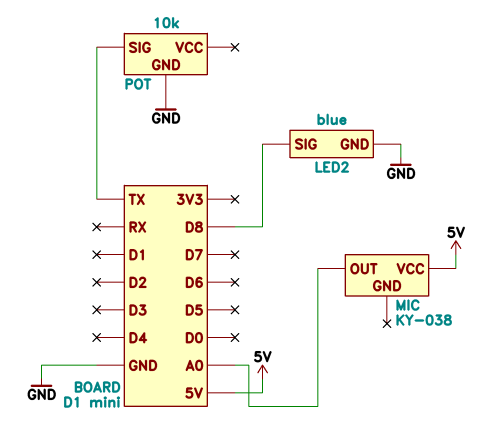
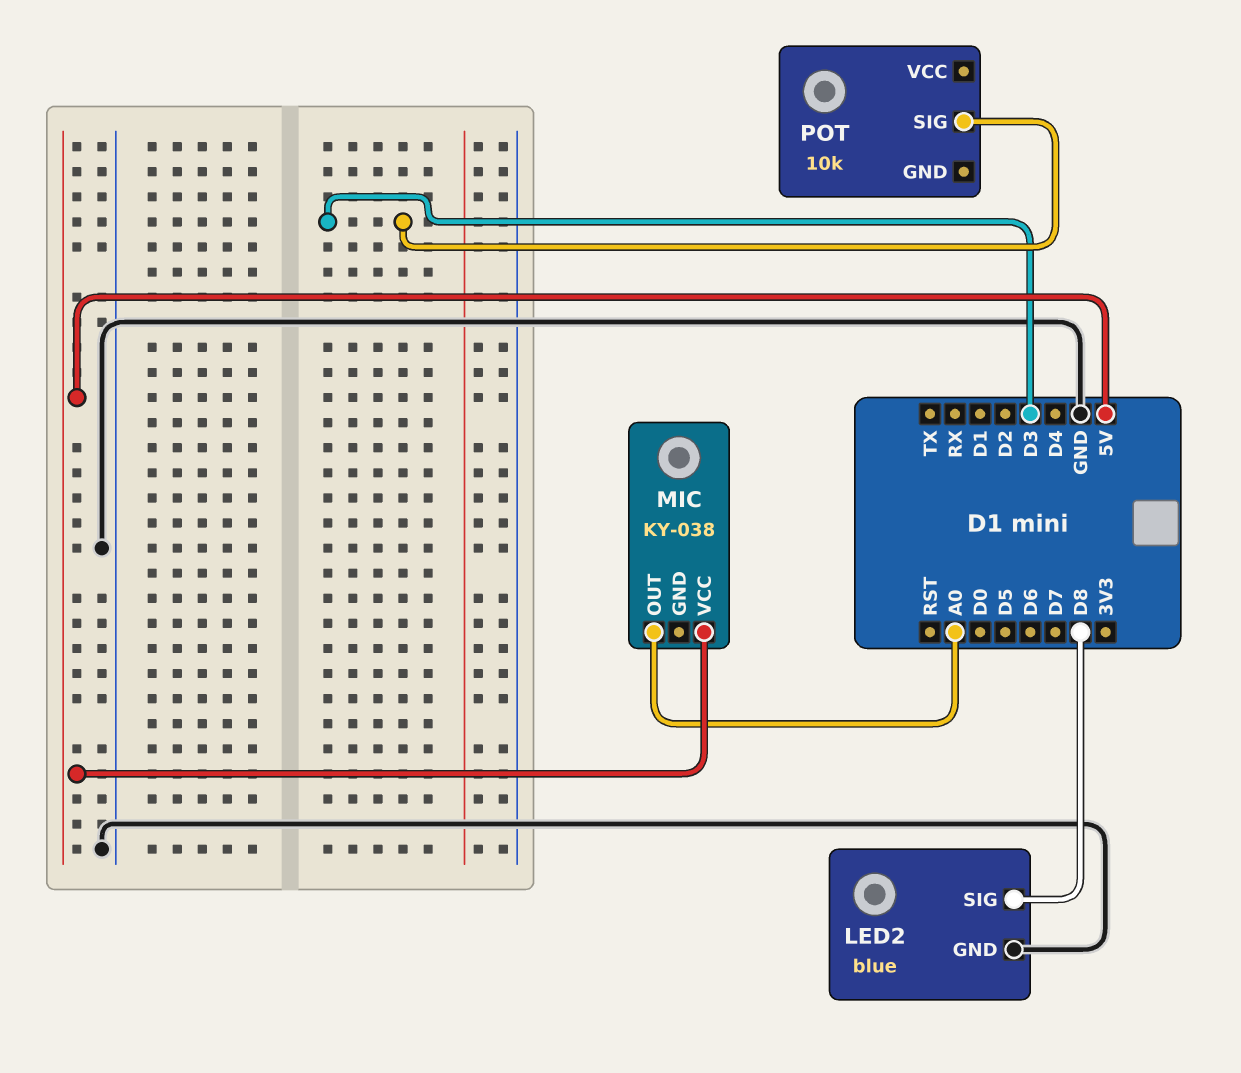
POT pin GND: GND -> none
POT pin SIG: TX -> D3

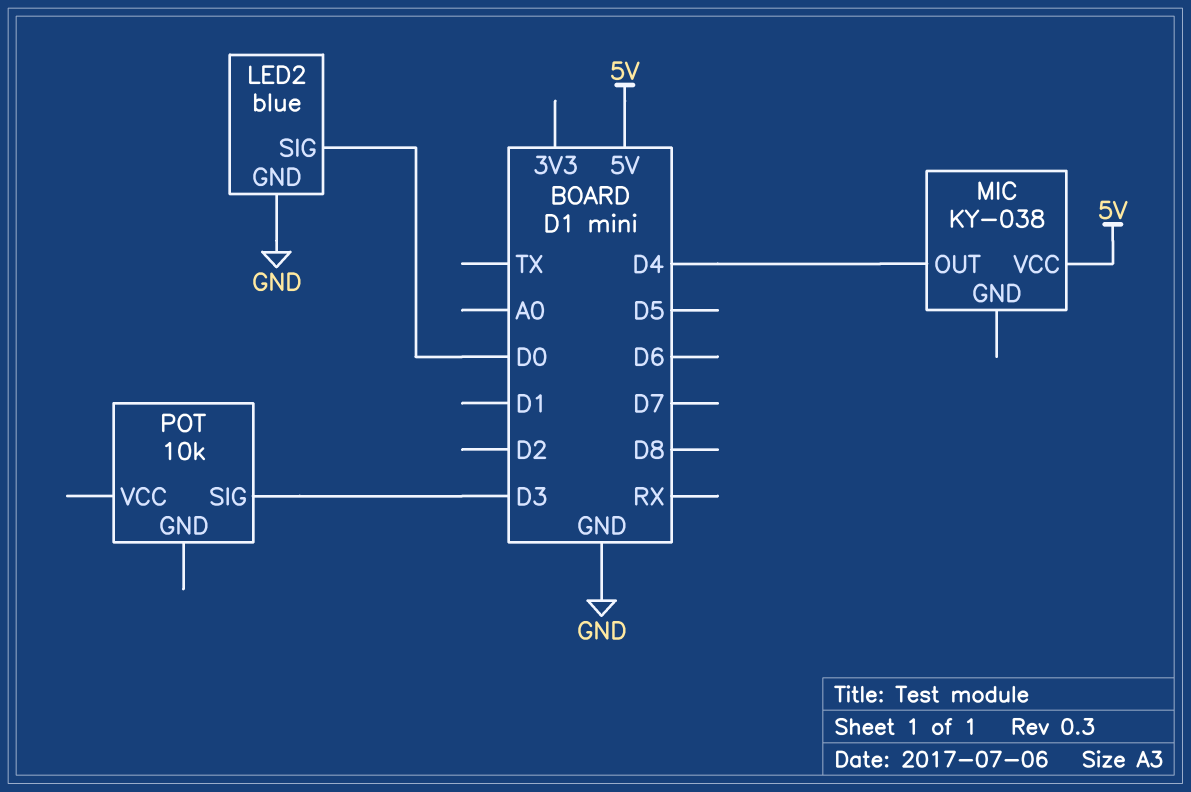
LED2 pin SIG: D8 -> D0
MIC pin OUT: A0 -> D4

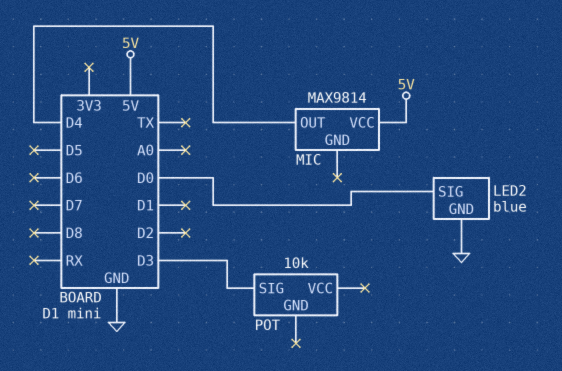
MIC: KY-038 -> MAX9814

